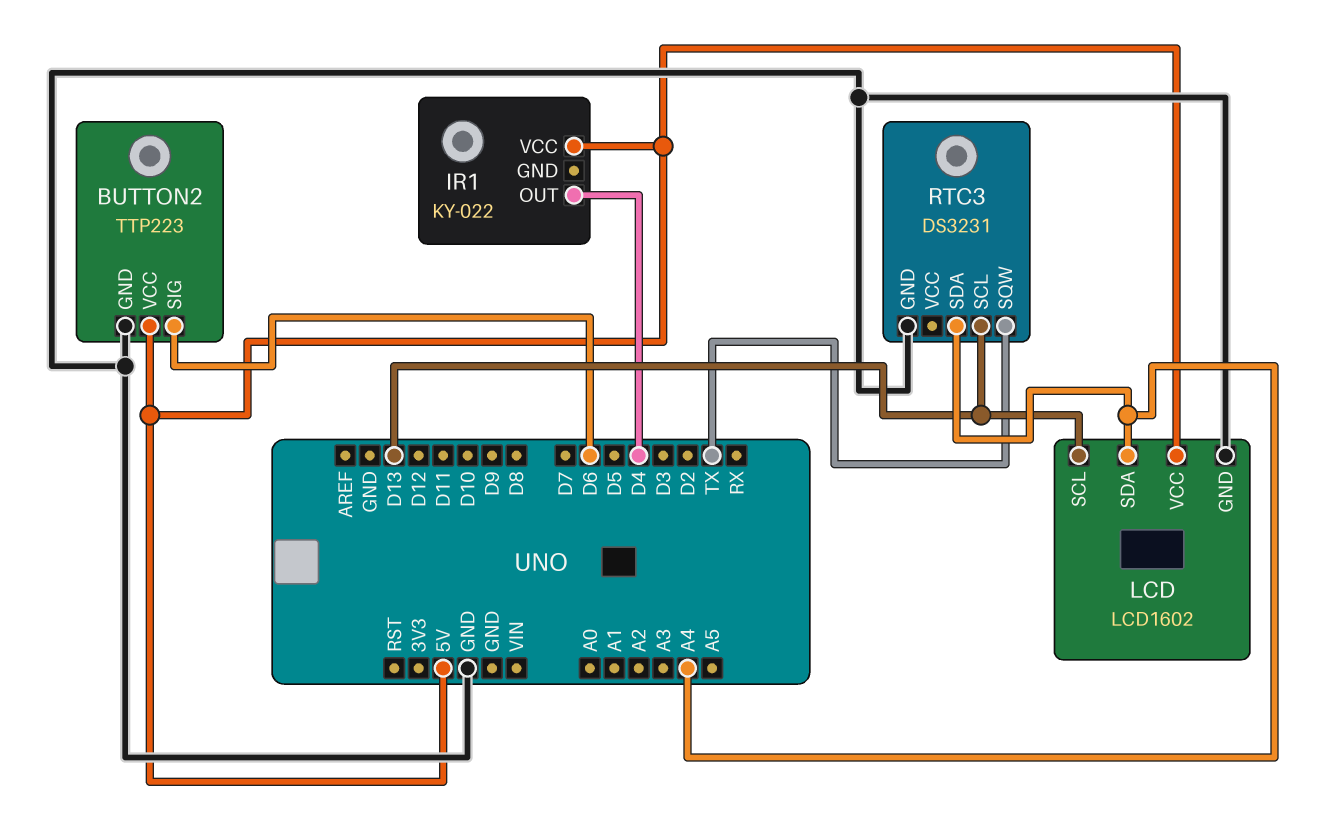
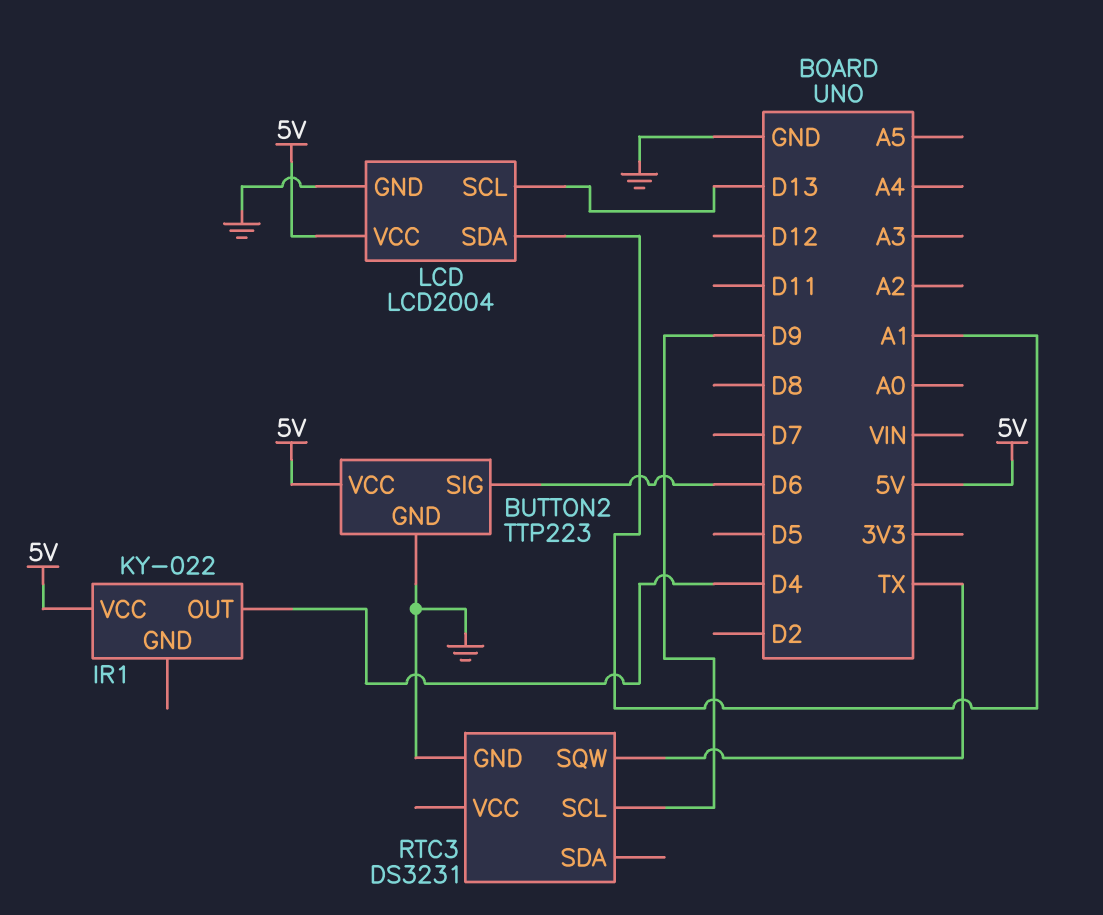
LCD: LCD1602 -> LCD2004
LCD pin SDA: A4 -> A1
RTC3 pin SCL: D13 -> D9
RTC3 pin SDA: A4 -> none

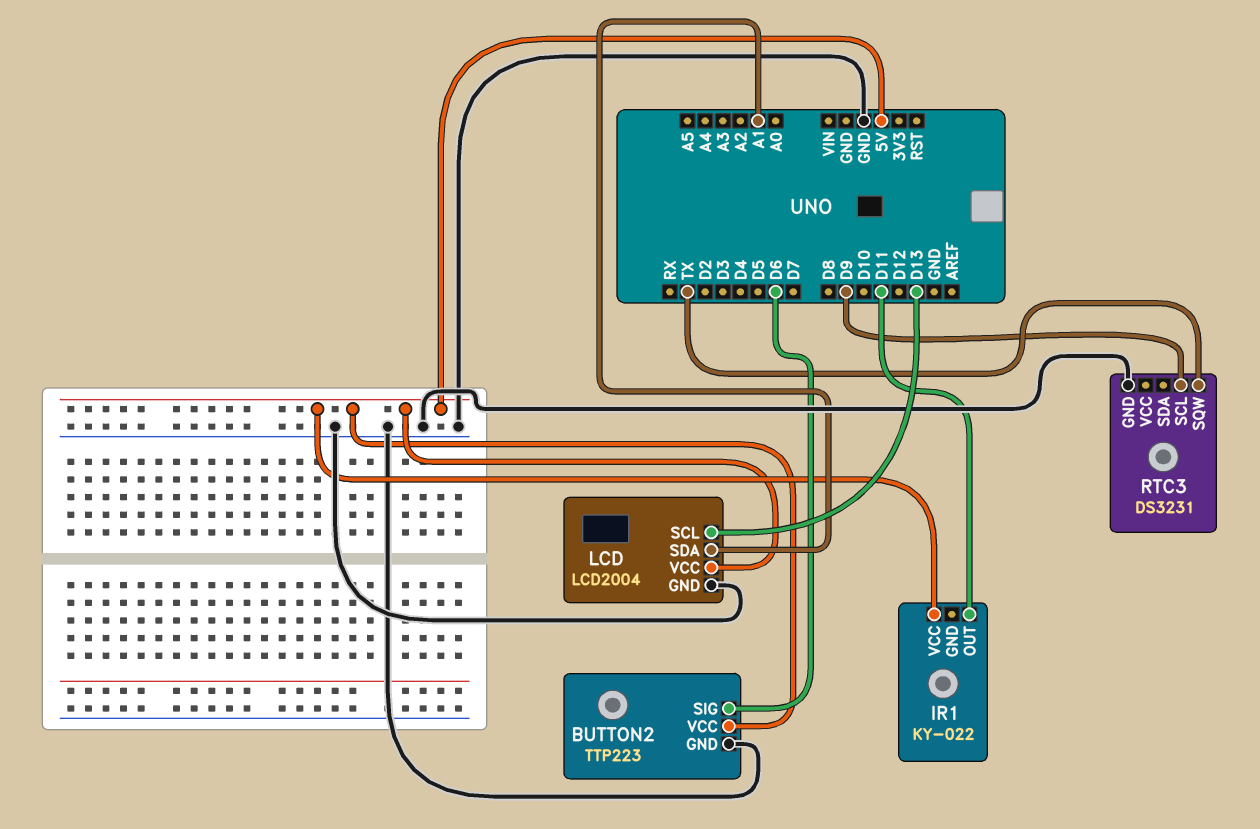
IR1 pin OUT: D4 -> D11

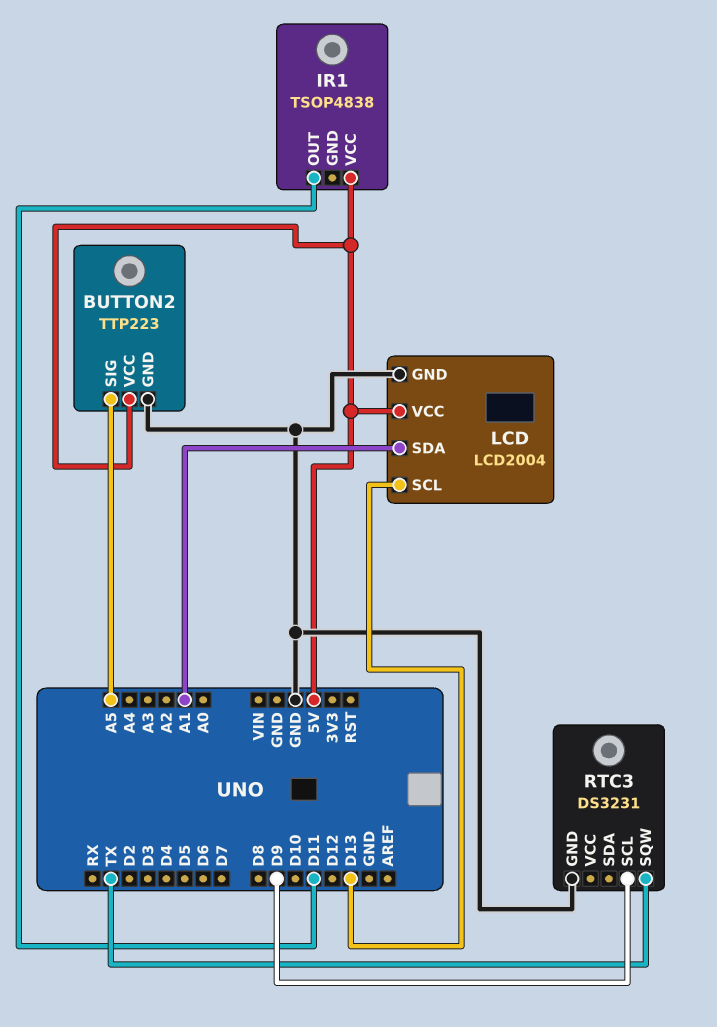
BUTTON2 pin SIG: D6 -> A5
IR1: KY-022 -> TSOP4838

